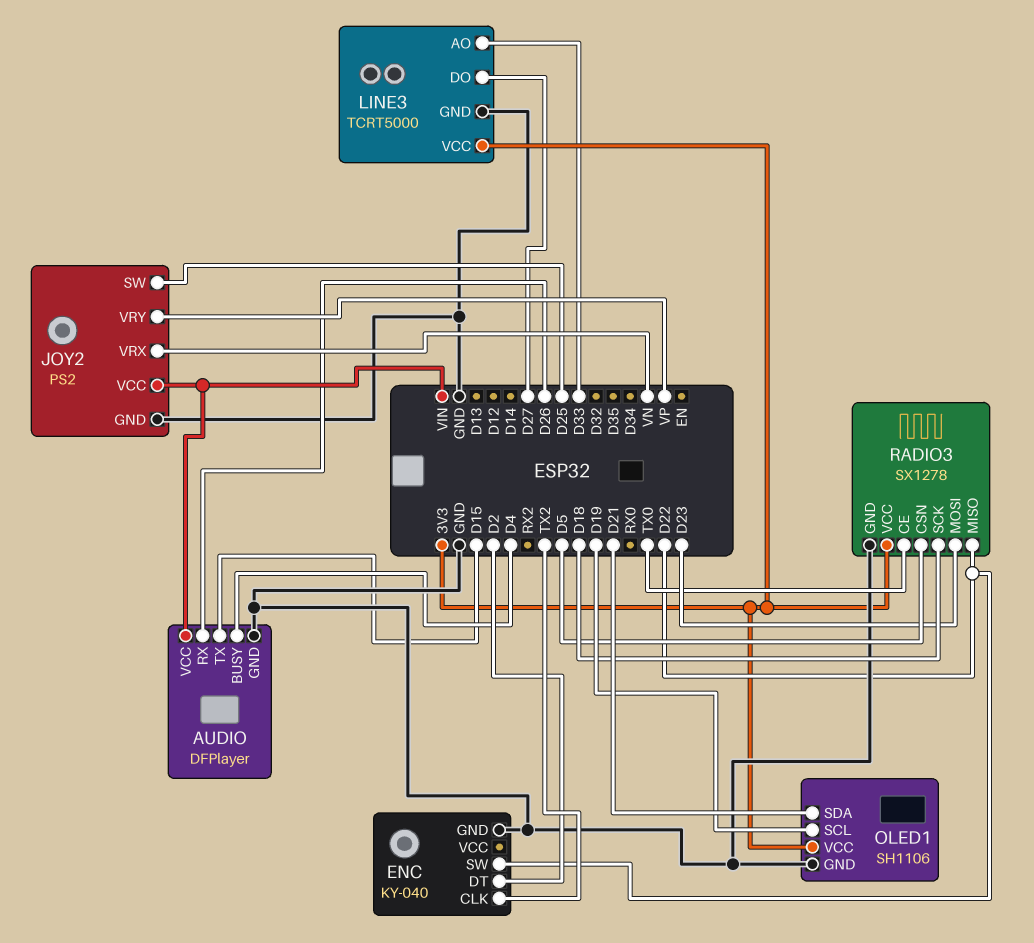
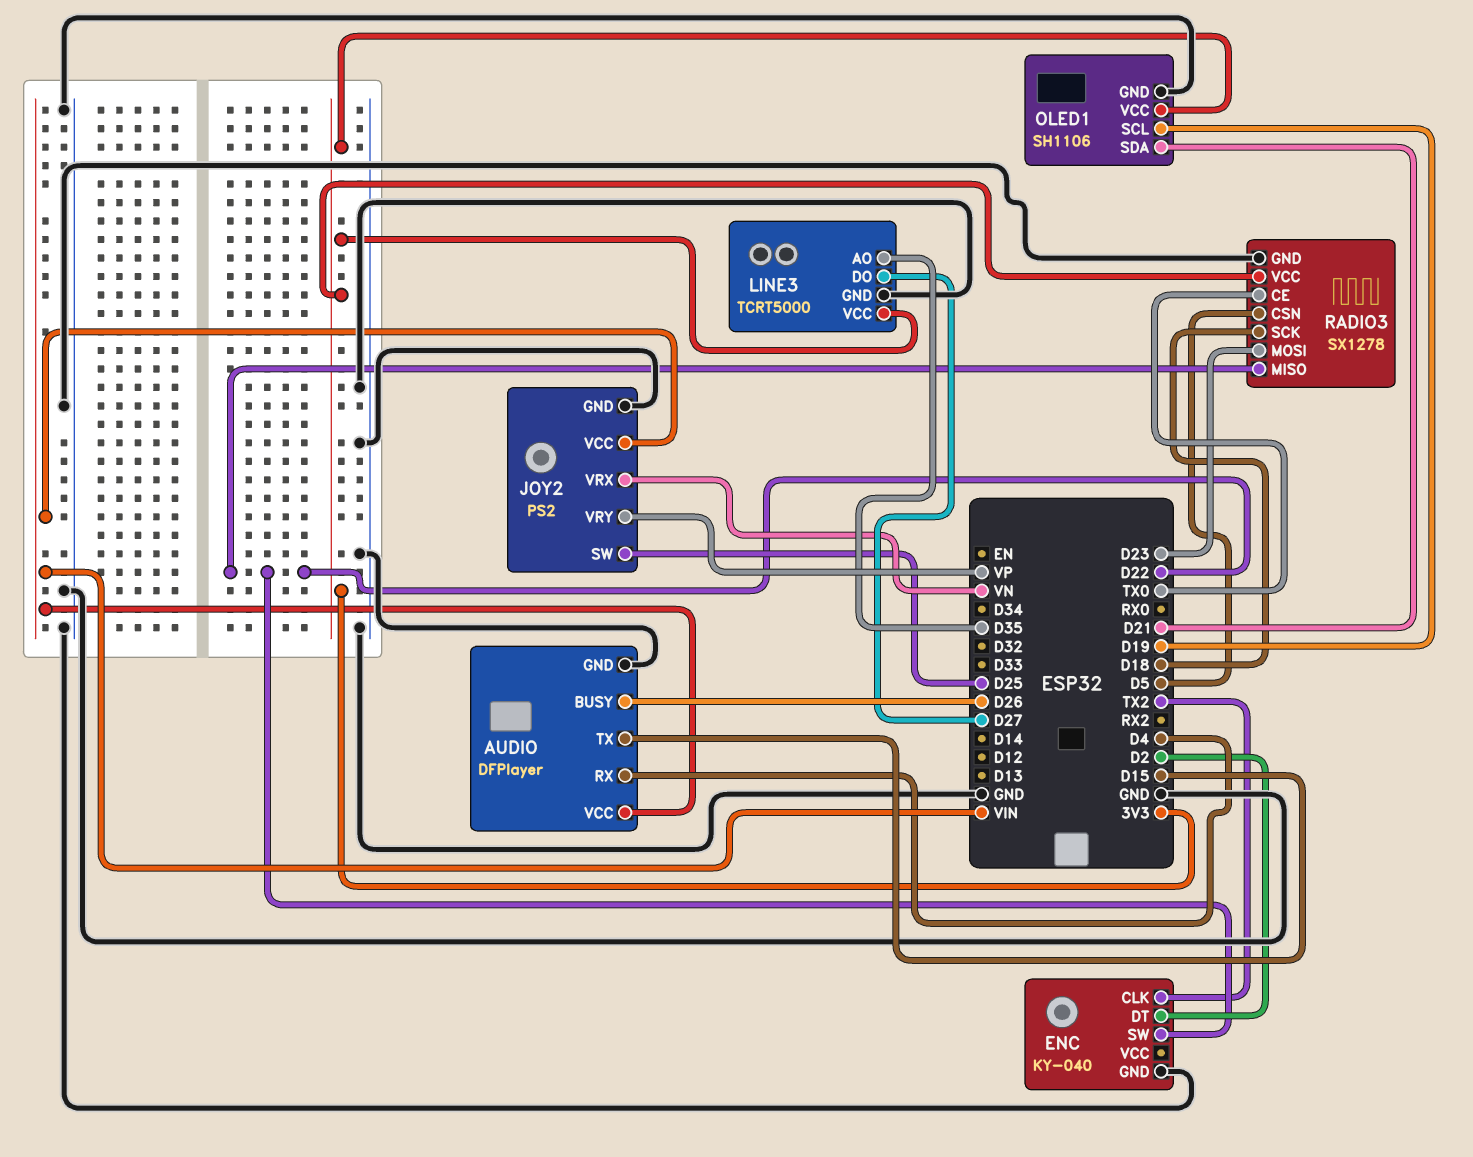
AUDIO pin BUSY: D4 -> D26
AUDIO pin RX: D26 -> D4
LINE3 pin AO: D33 -> D35

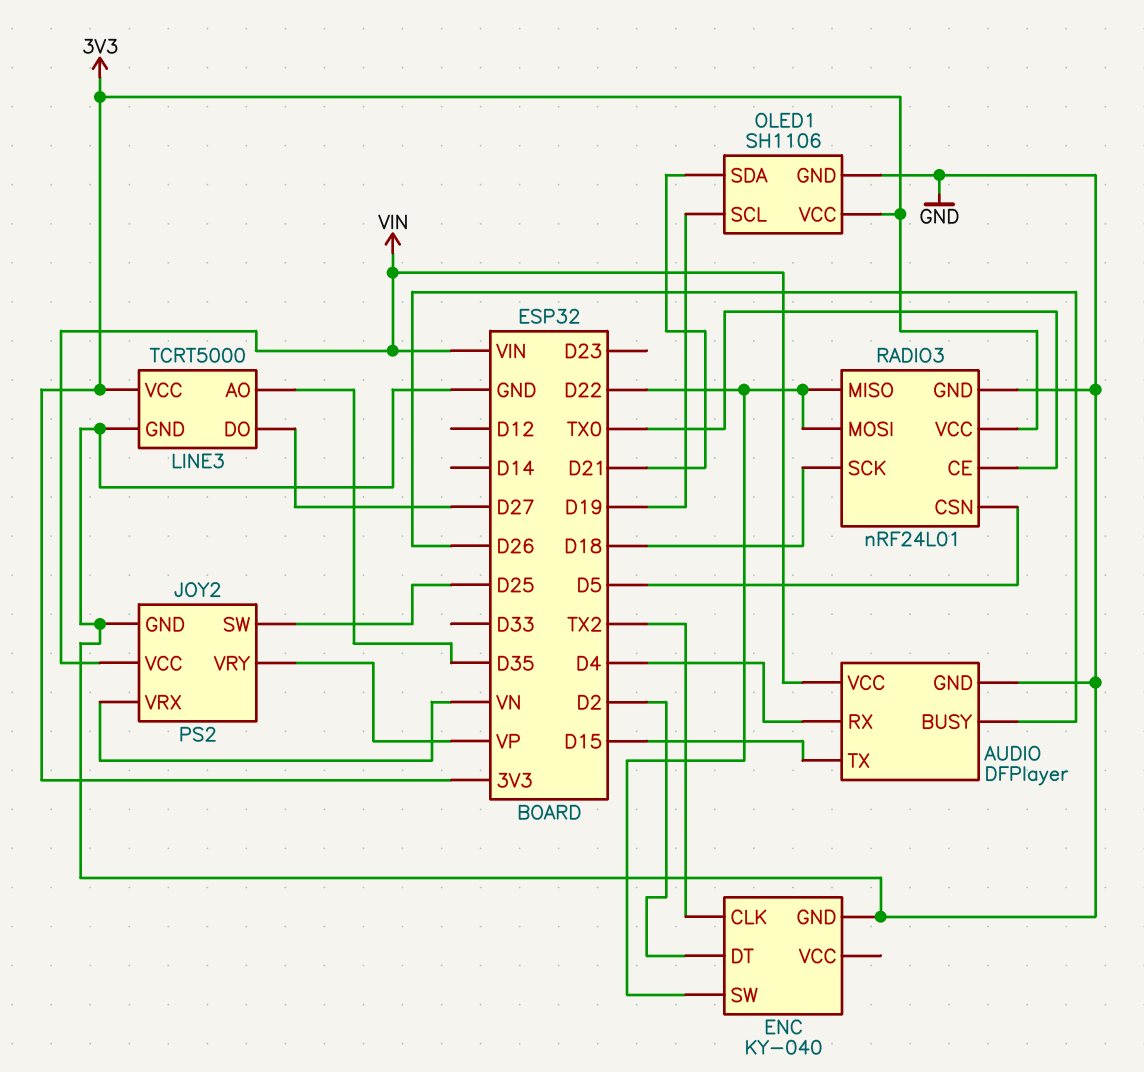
RADIO3: SX1278 -> nRF24L01
RADIO3 pin MOSI: D23 -> D22

